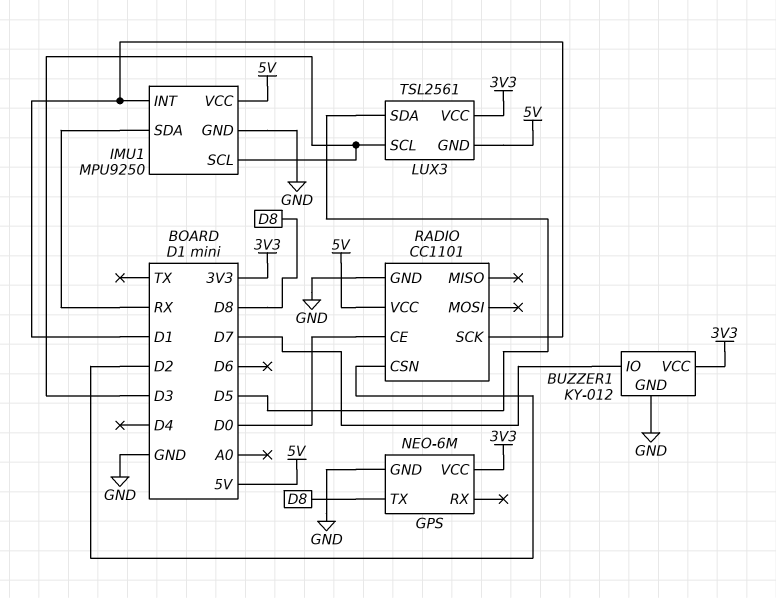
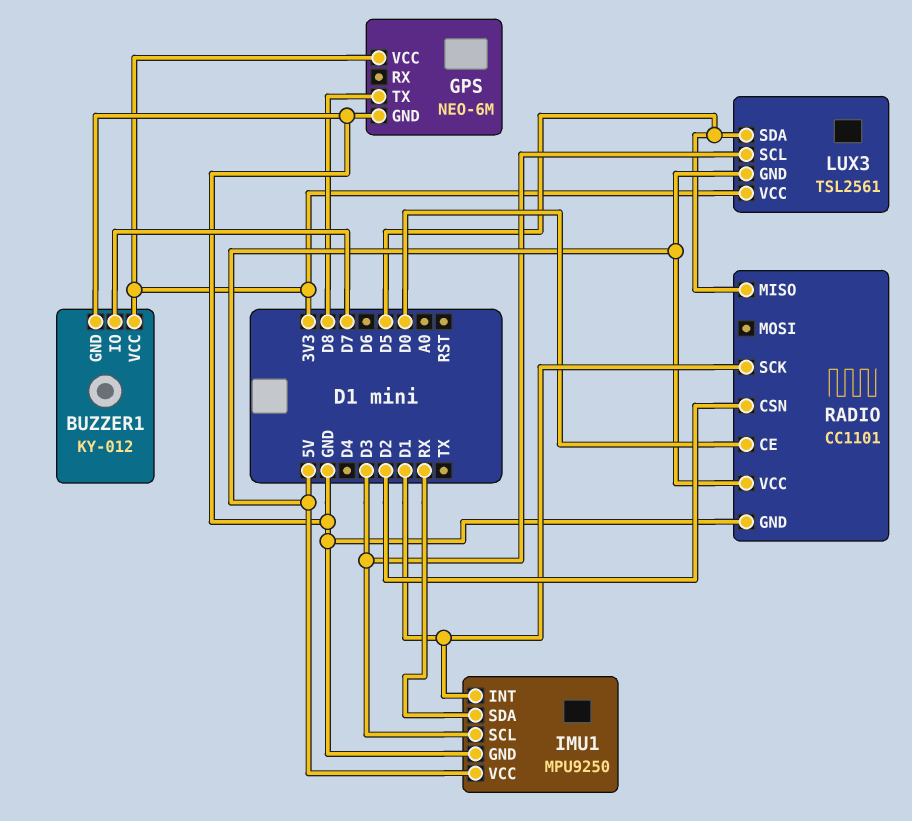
RADIO pin MISO: none -> D5

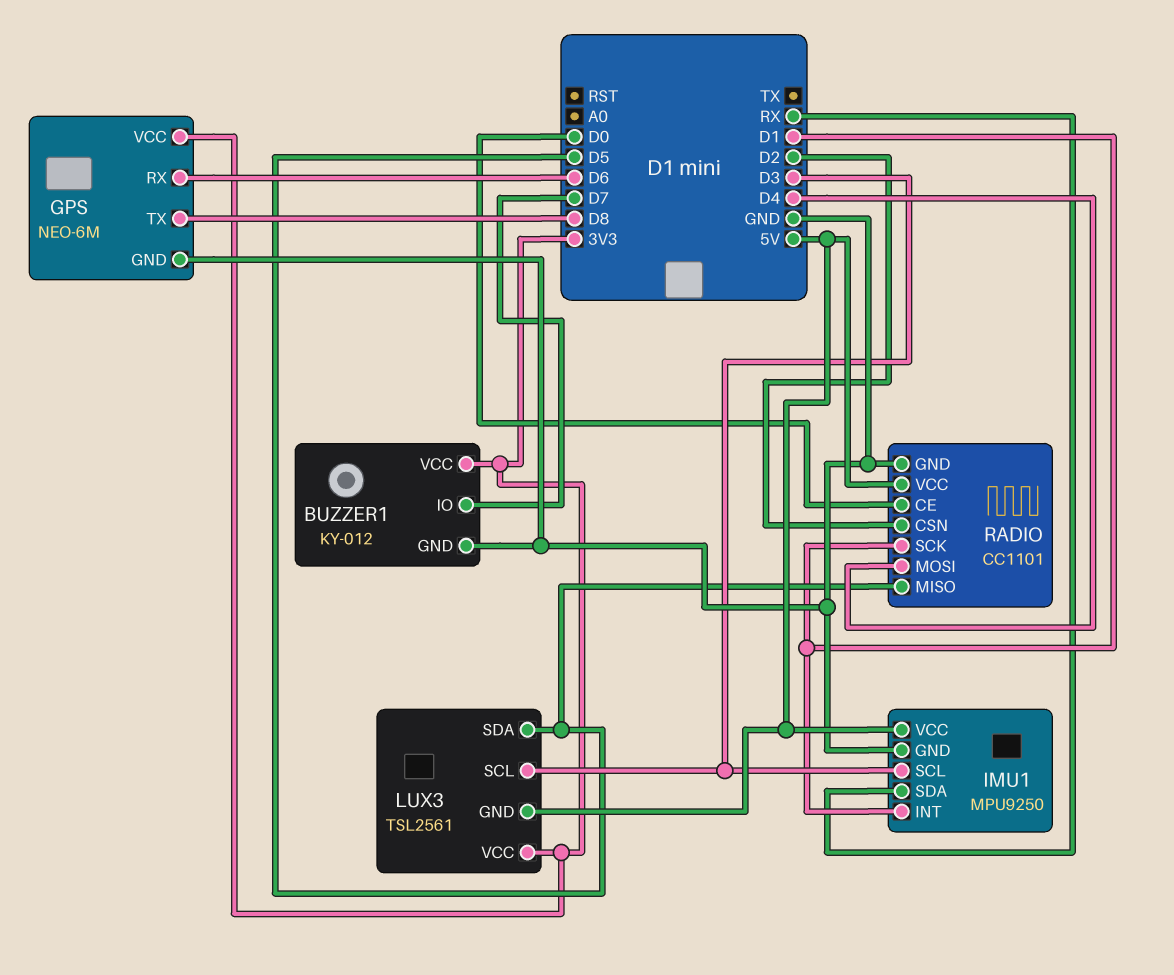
GPS pin RX: none -> D6
RADIO pin MOSI: none -> D4

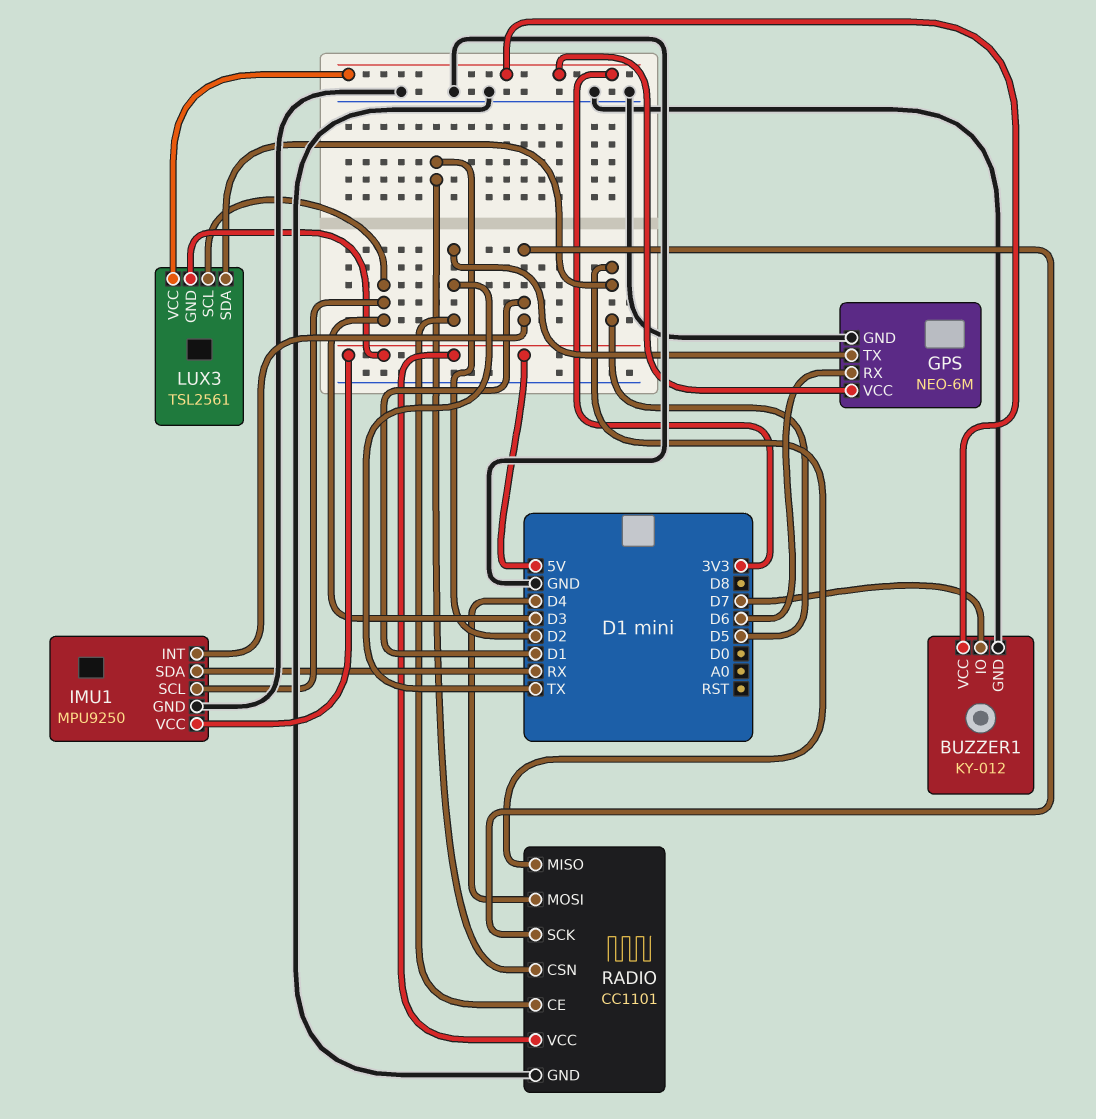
GPS pin TX: D8 -> TX
RADIO pin CE: D0 -> TX

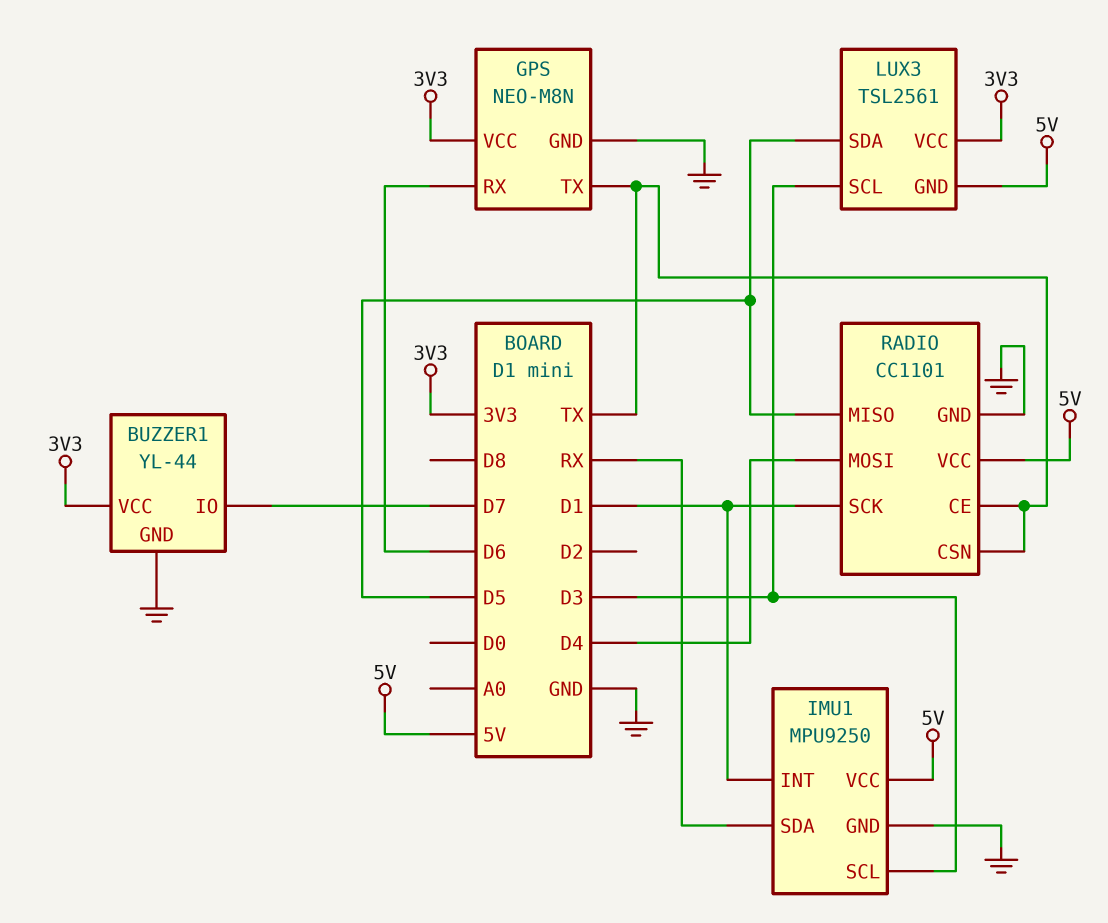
BUZZER1: KY-012 -> YL-44
GPS: NEO-6M -> NEO-M8N
RADIO pin CSN: D2 -> TX

